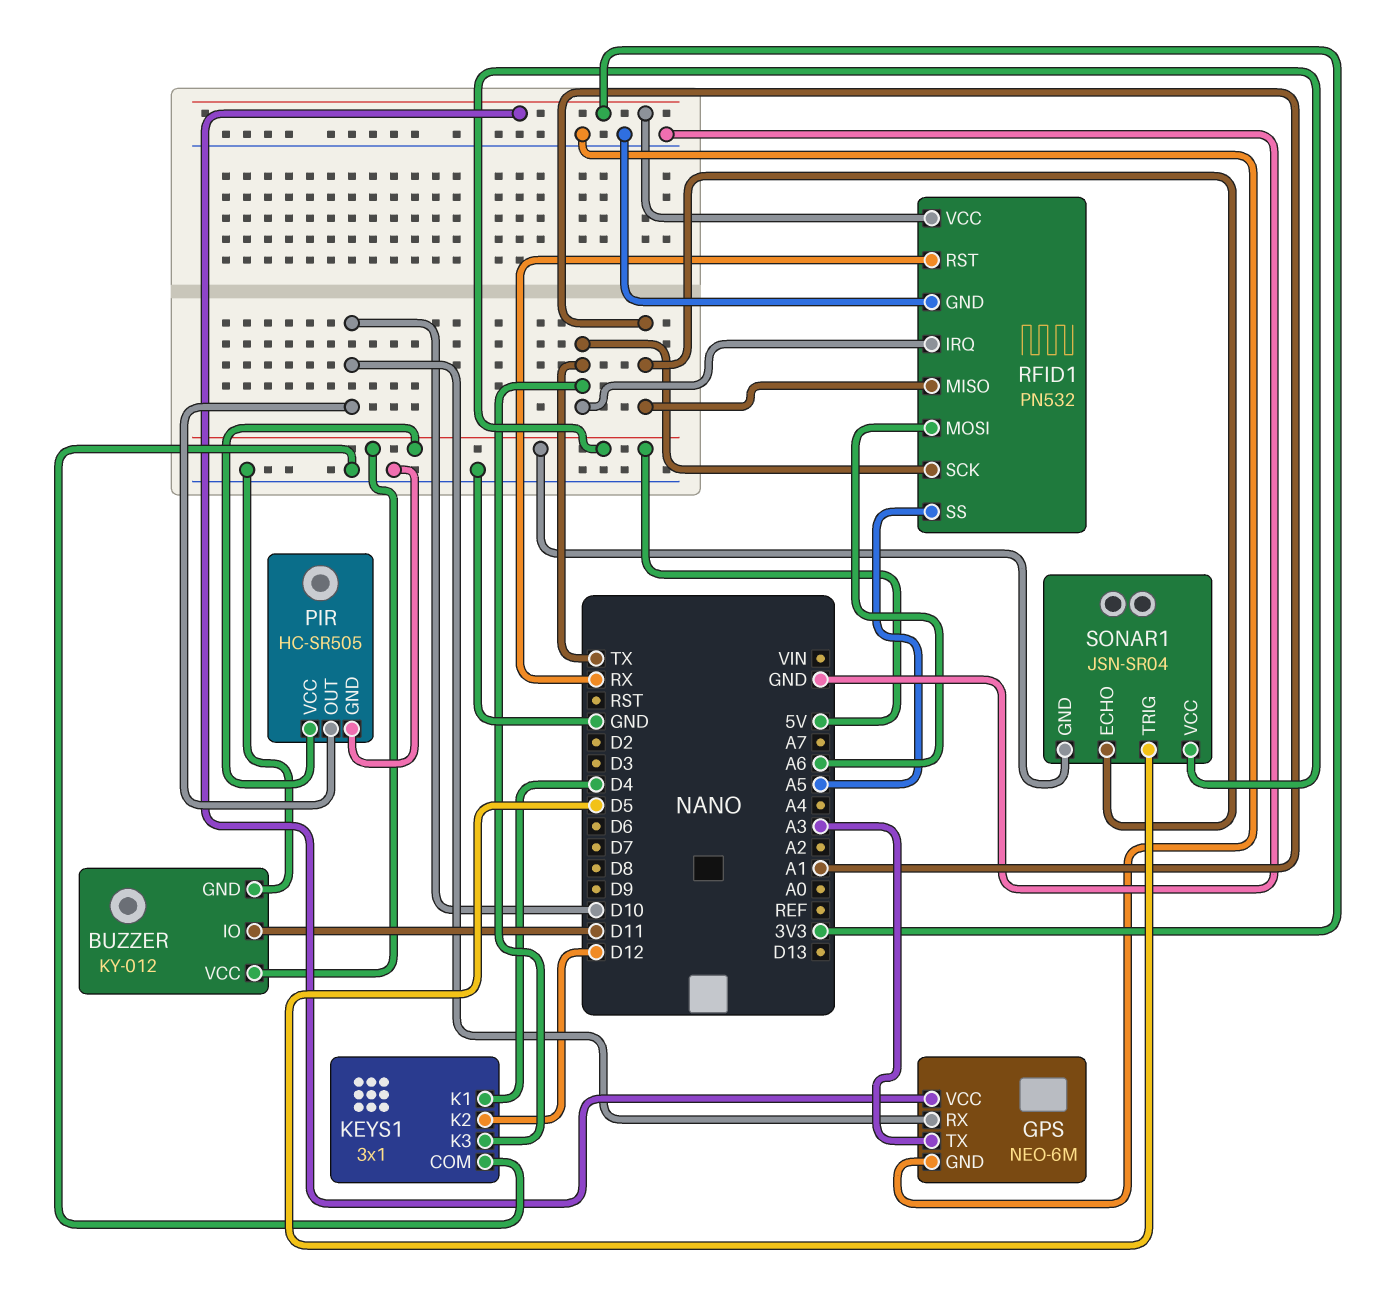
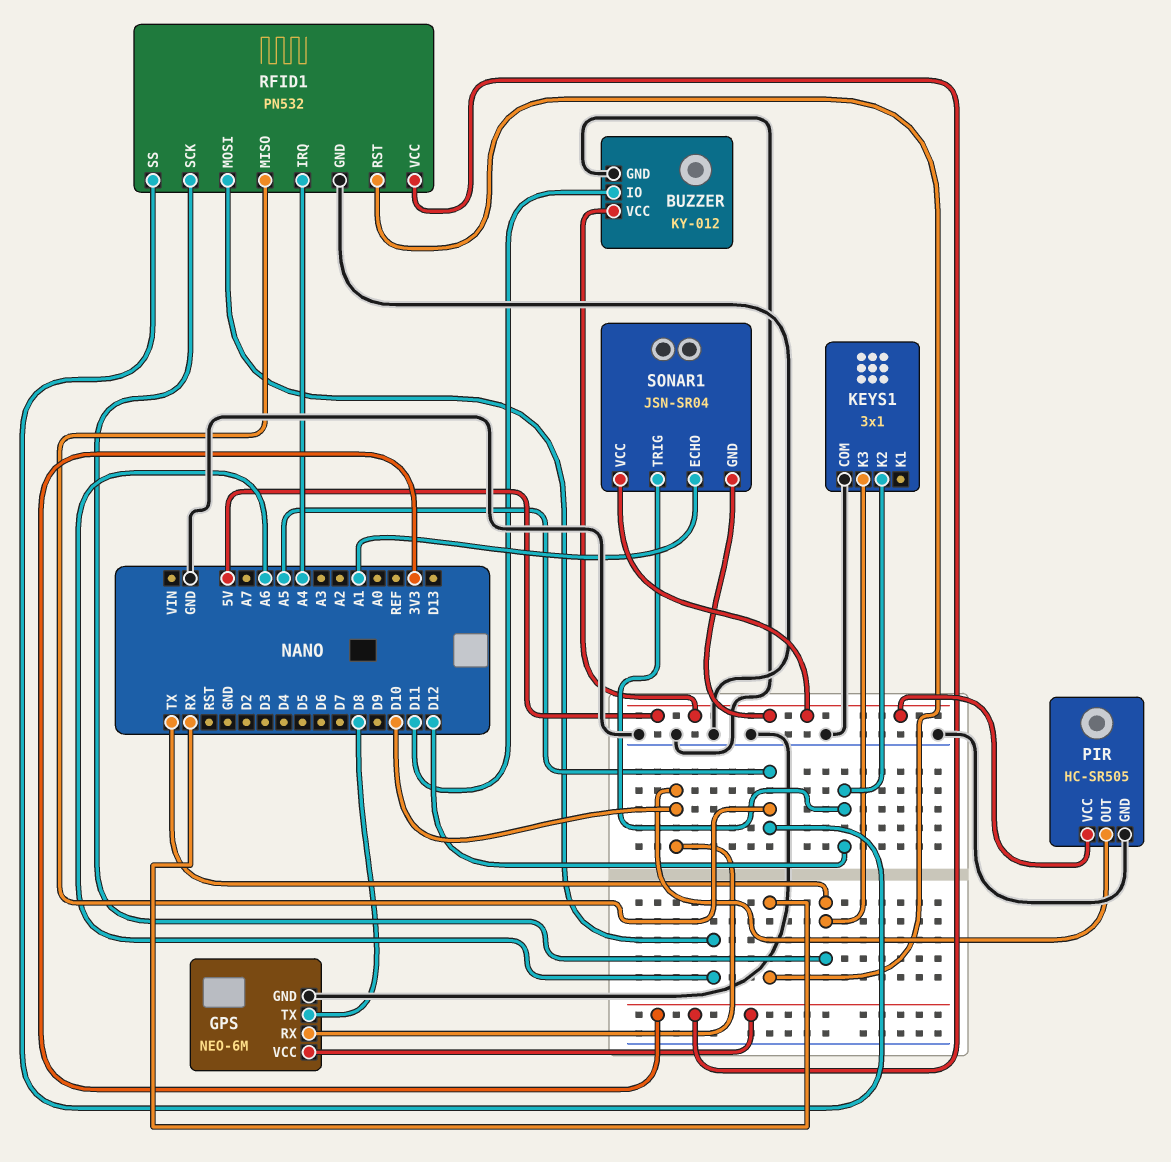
GPS pin TX: A3 -> D8
KEYS1 pin K1: D4 -> none
RFID1 pin IRQ: TX -> A4
RFID1 pin MISO: A1 -> A5
SONAR1 pin TRIG: D5 -> D12

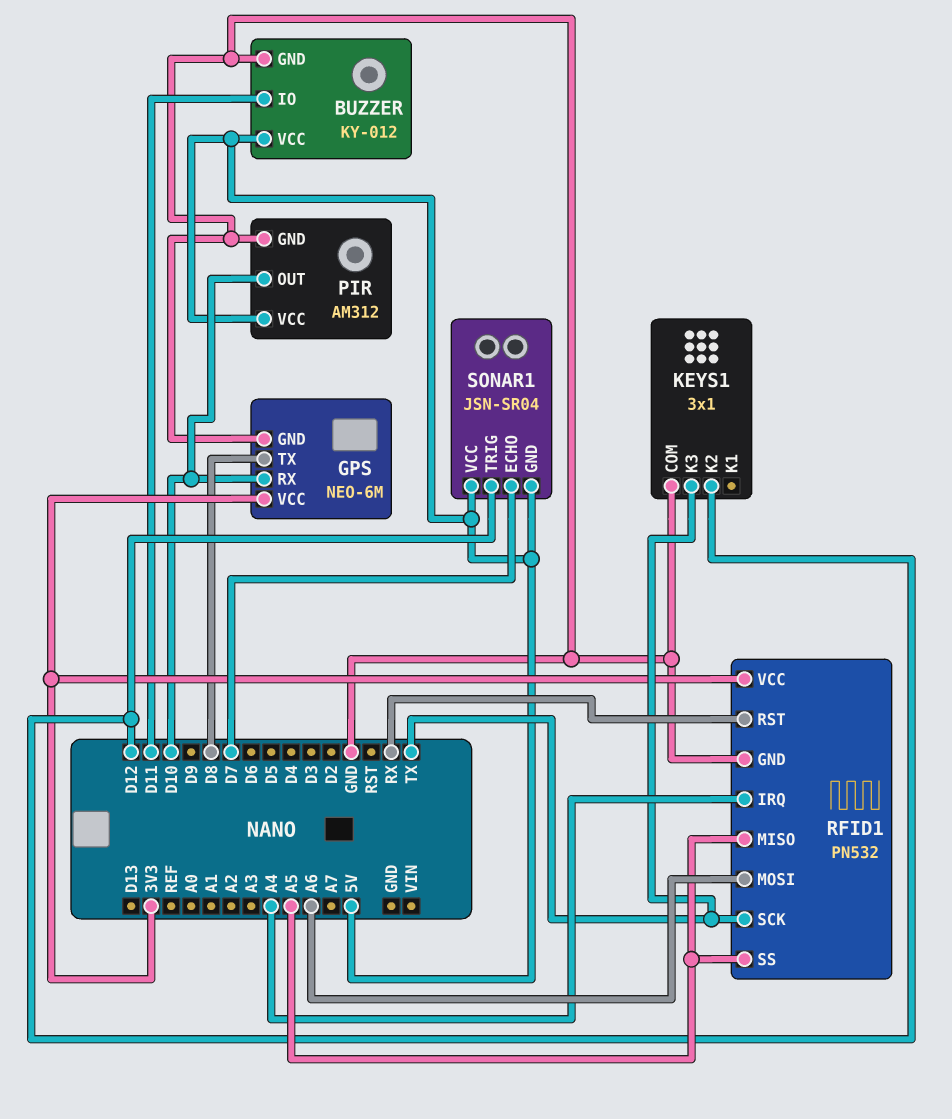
PIR: HC-SR505 -> AM312
SONAR1 pin ECHO: A1 -> D7

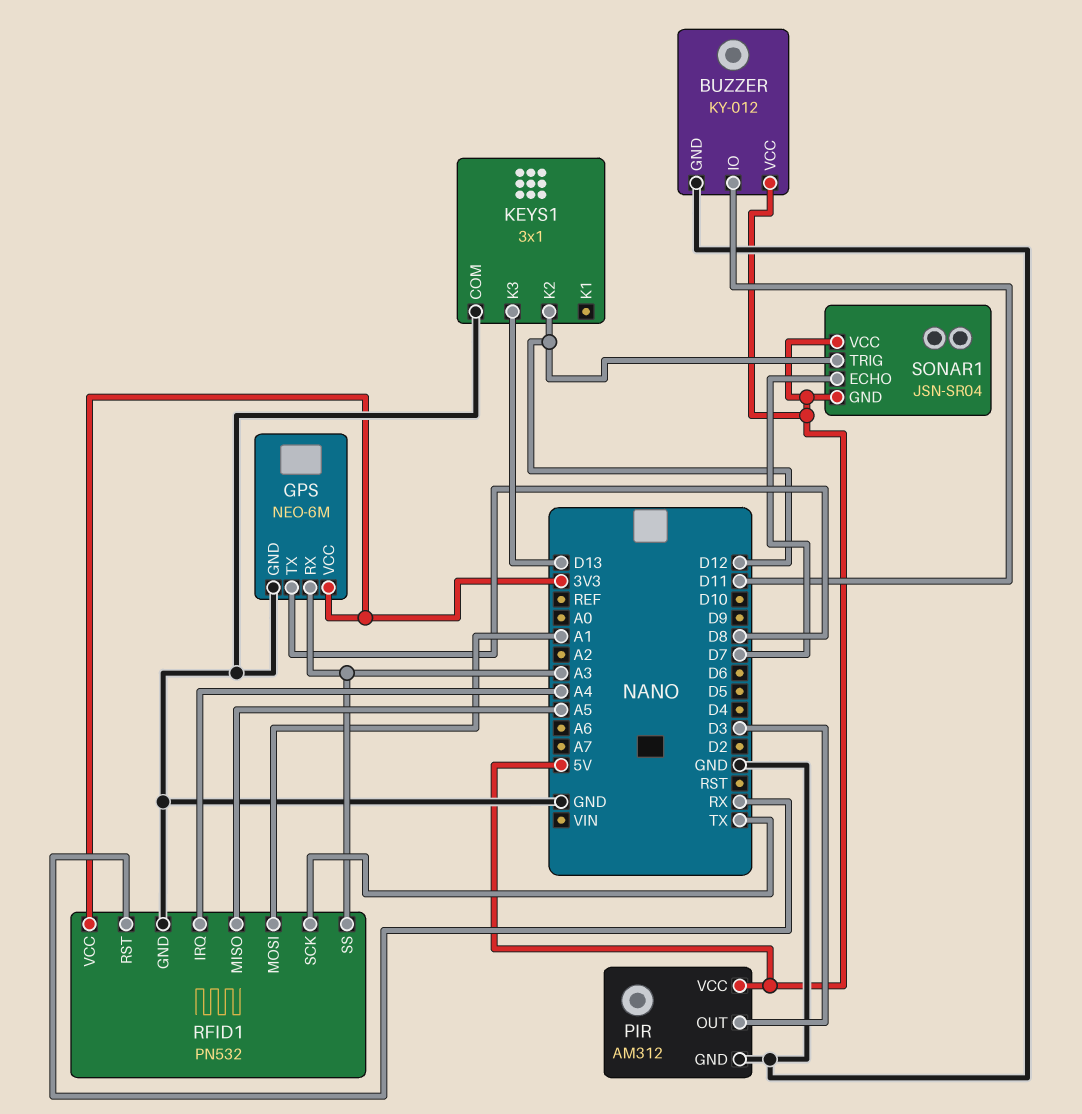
GPS pin RX: D10 -> A3
KEYS1 pin K3: TX -> D13
PIR pin OUT: D10 -> D3
RFID1 pin MOSI: A6 -> A1
RFID1 pin SS: A5 -> A3

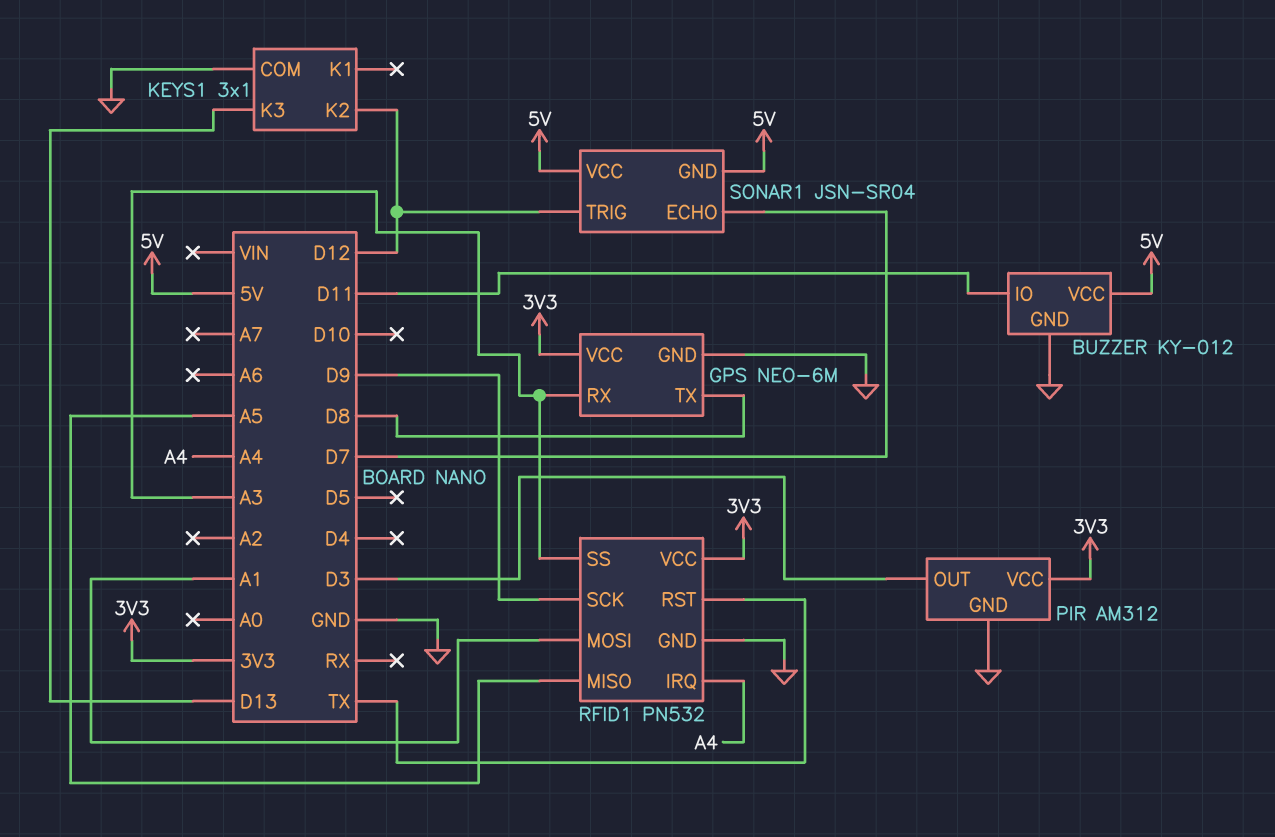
PIR pin VCC: 5V -> 3V3
RFID1 pin RST: RX -> TX
RFID1 pin SCK: TX -> D9

